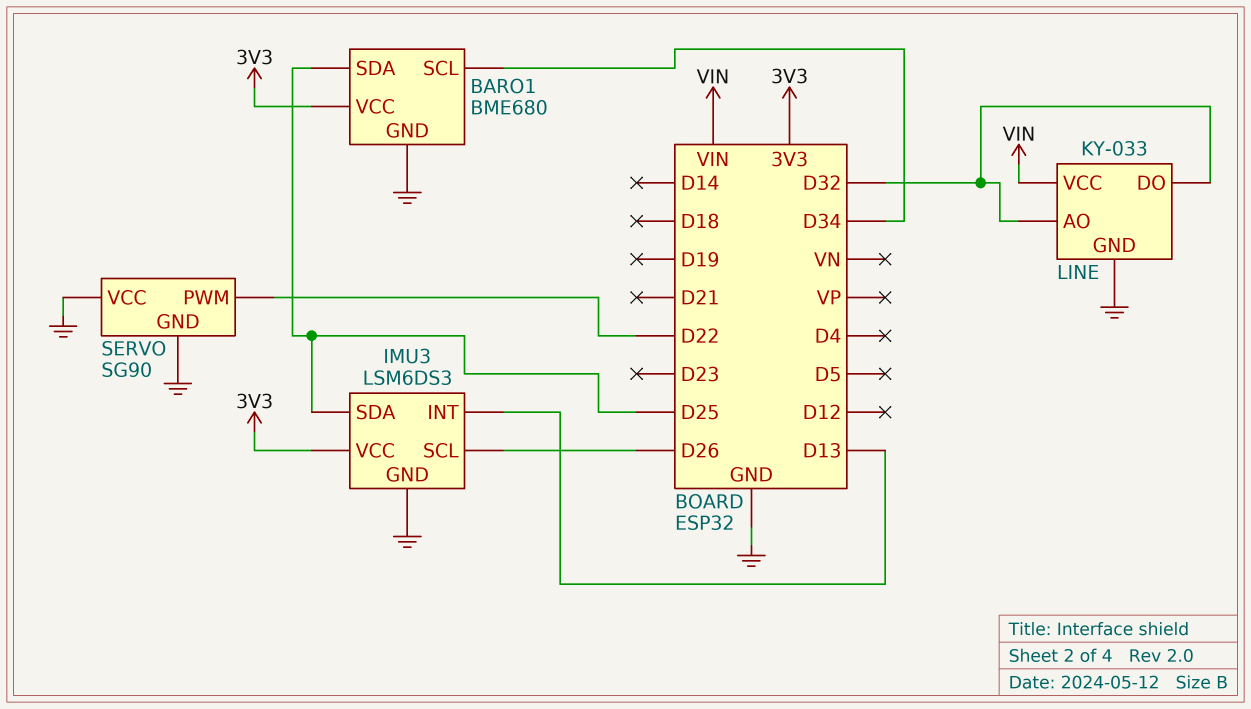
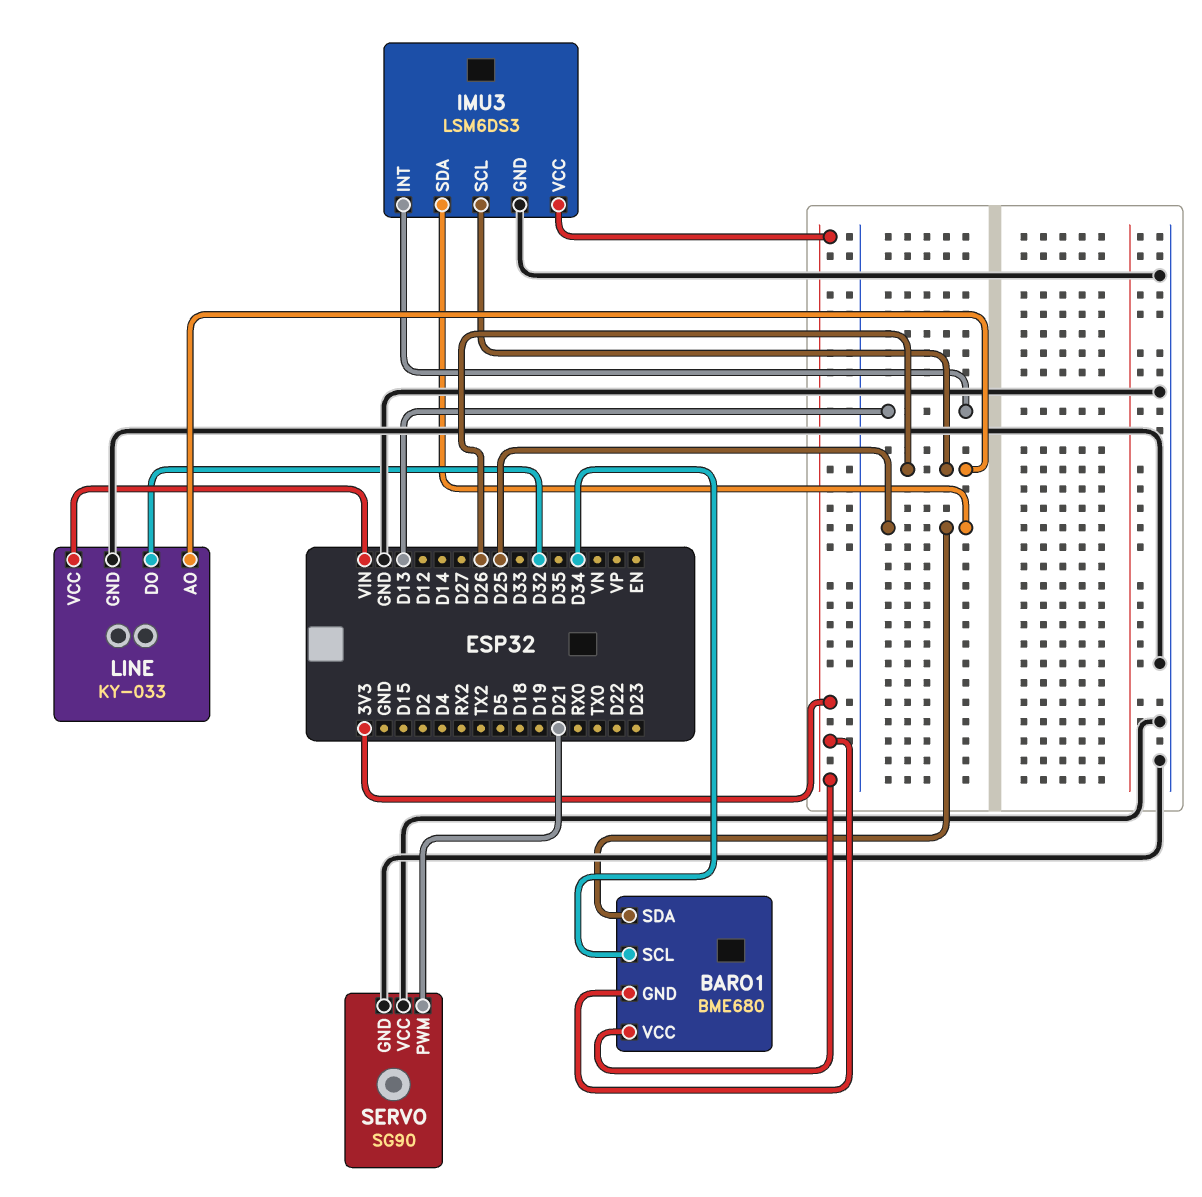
BARO1 pin GND: GND -> 3V3
LINE pin AO: D32 -> D26
SERVO pin PWM: D22 -> D21

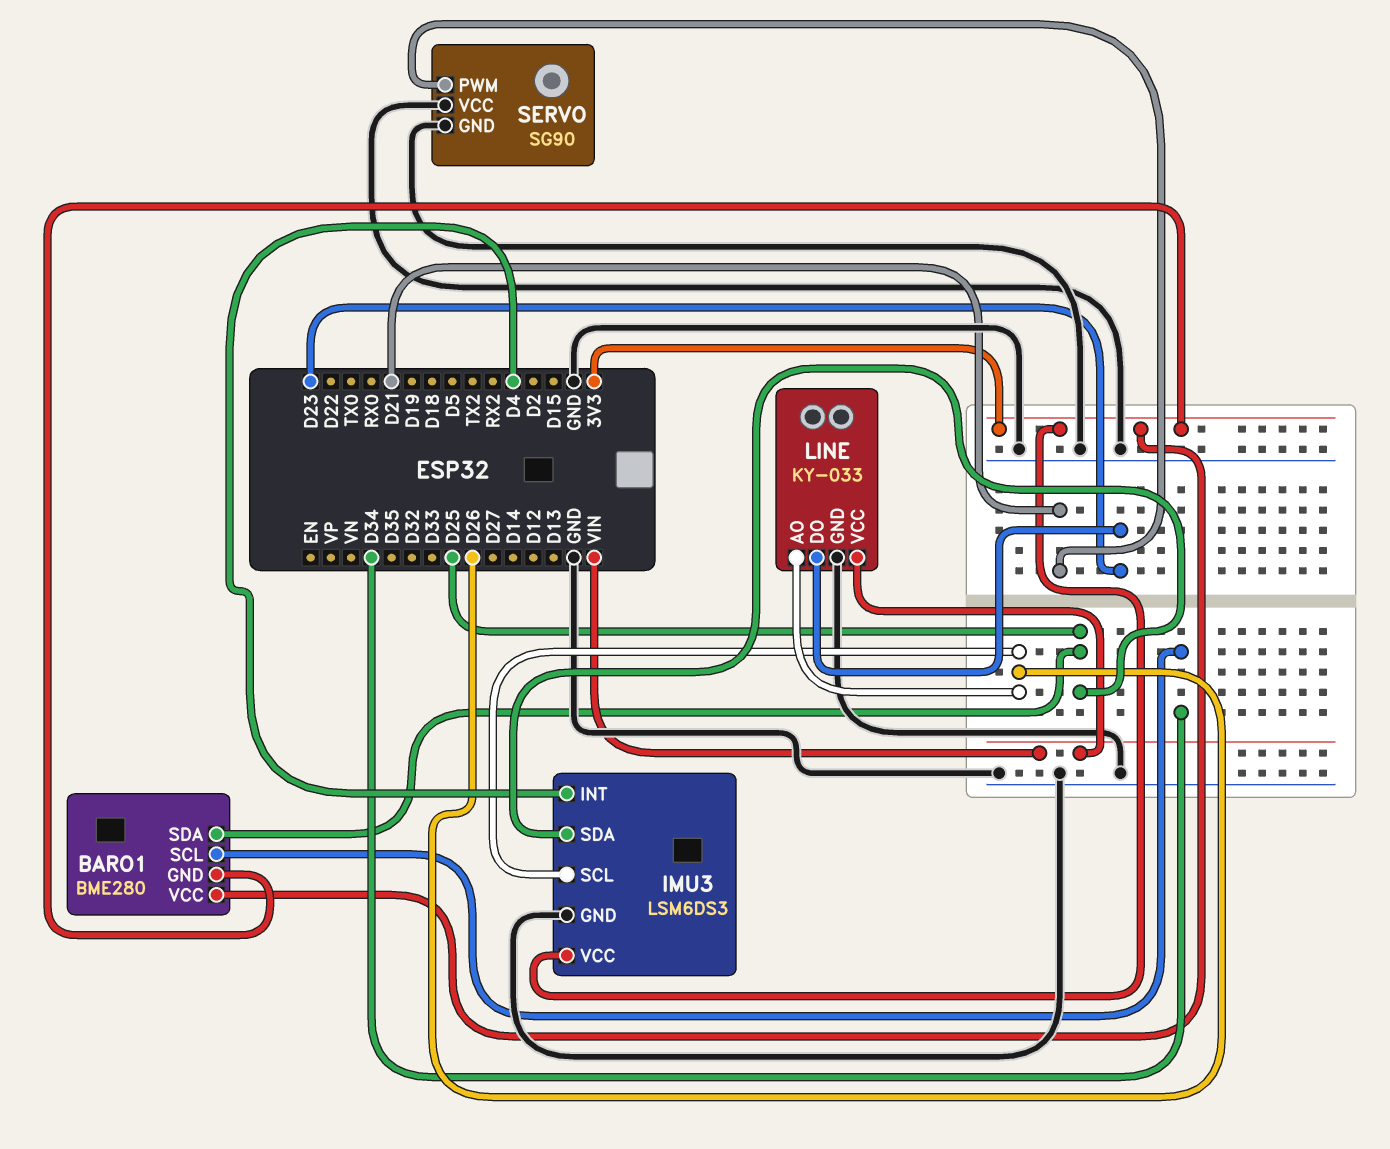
BARO1: BME680 -> BME280
IMU3 pin INT: D13 -> D4
LINE pin DO: D32 -> D23

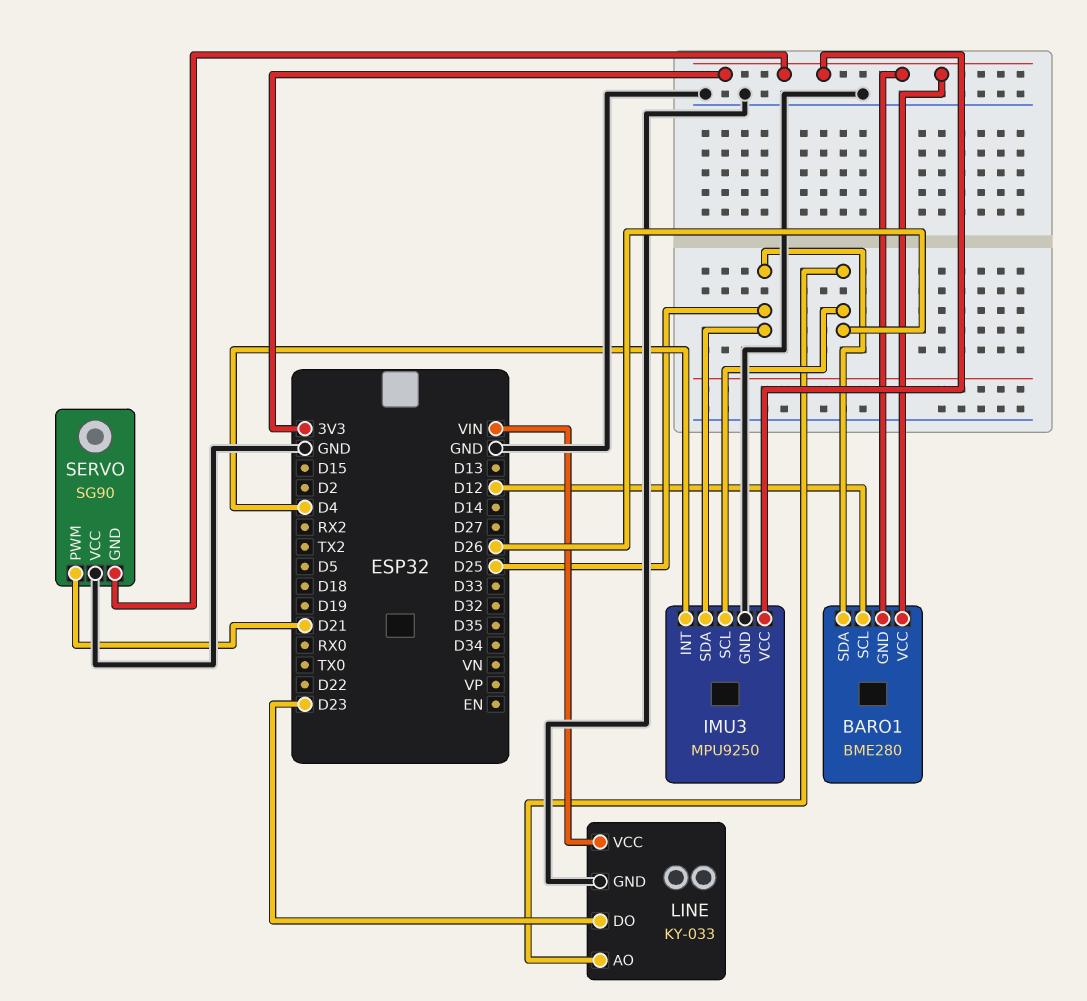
BARO1 pin SCL: D34 -> D12
IMU3: LSM6DS3 -> MPU9250
SERVO pin GND: GND -> 3V3

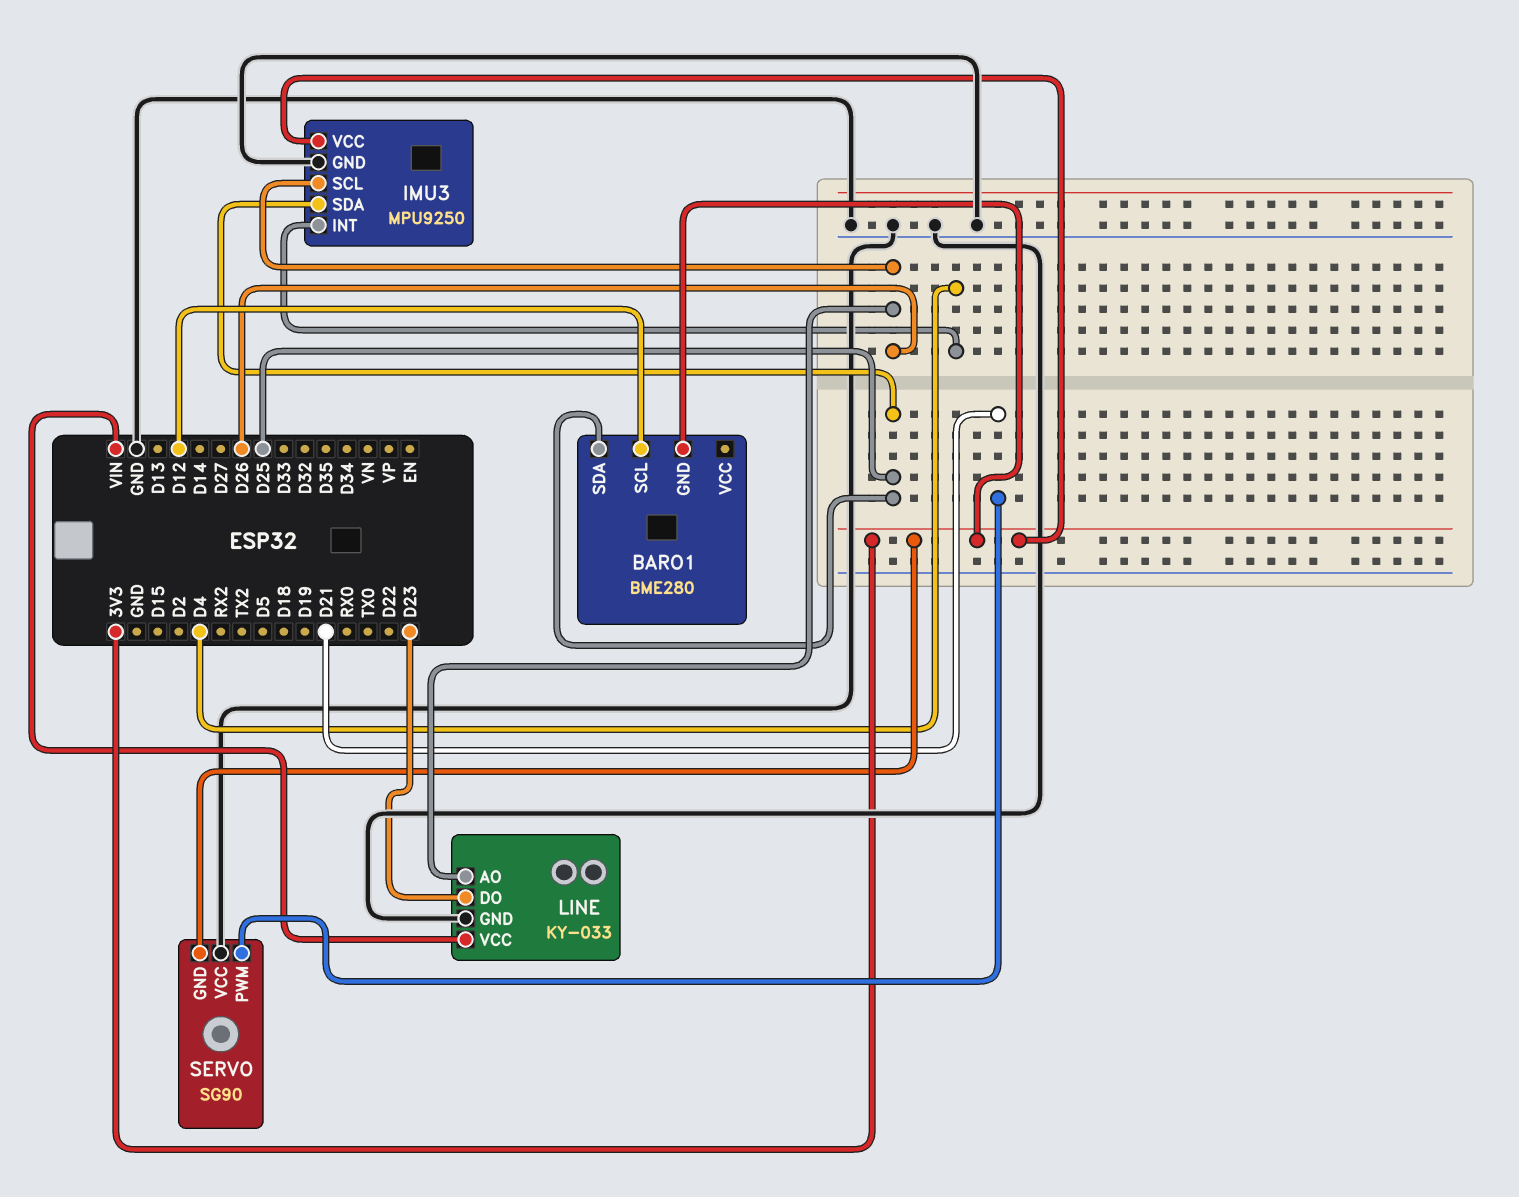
BARO1 pin VCC: 3V3 -> none

